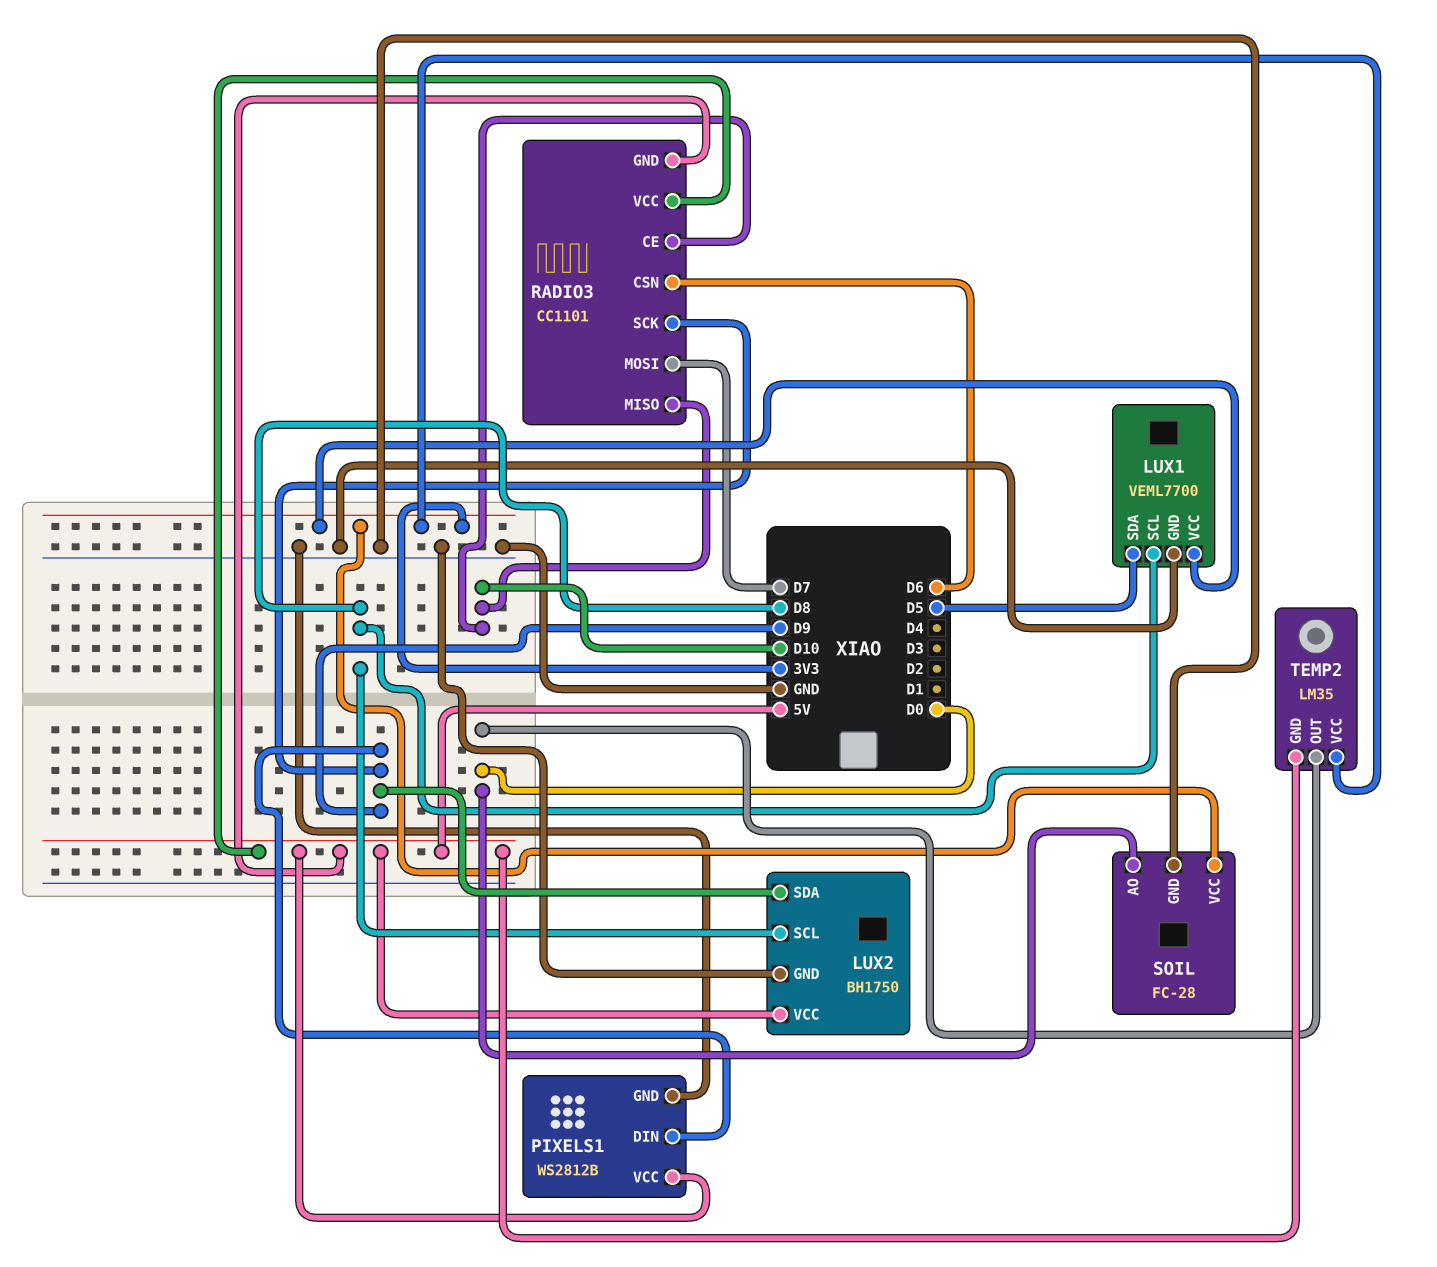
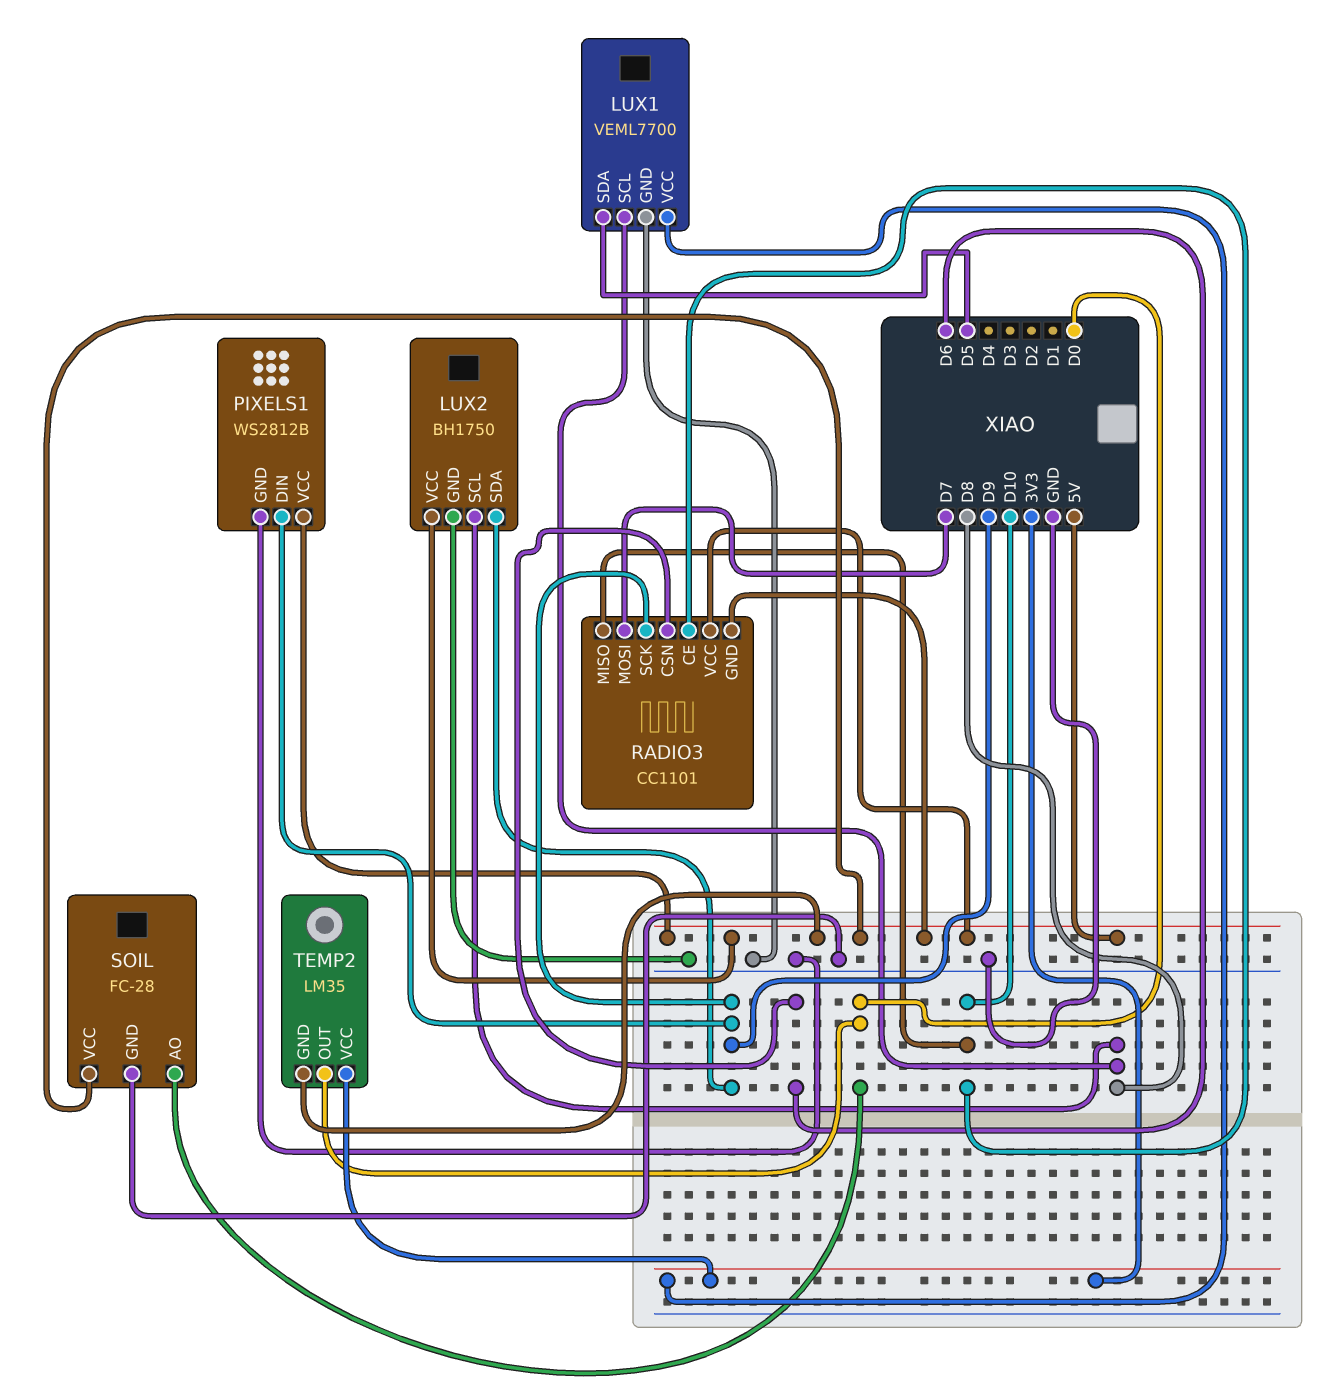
SOIL pin VCC: 3V3 -> 5V

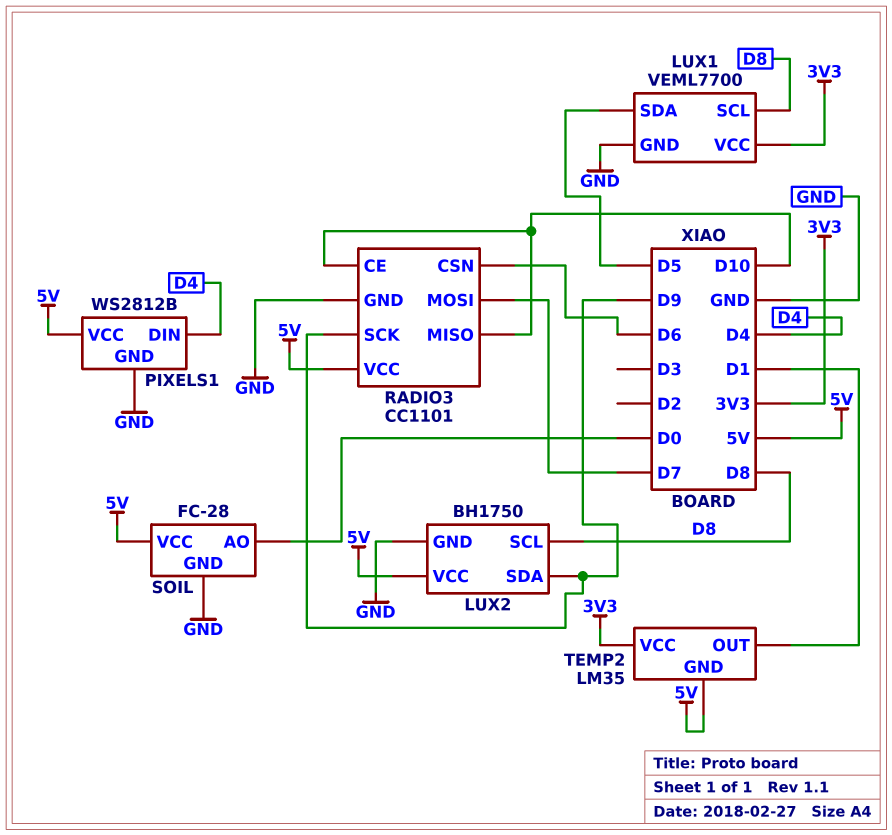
PIXELS1 pin DIN: D9 -> D4
RADIO3 pin GND: 5V -> GND
TEMP2 pin OUT: D0 -> D1

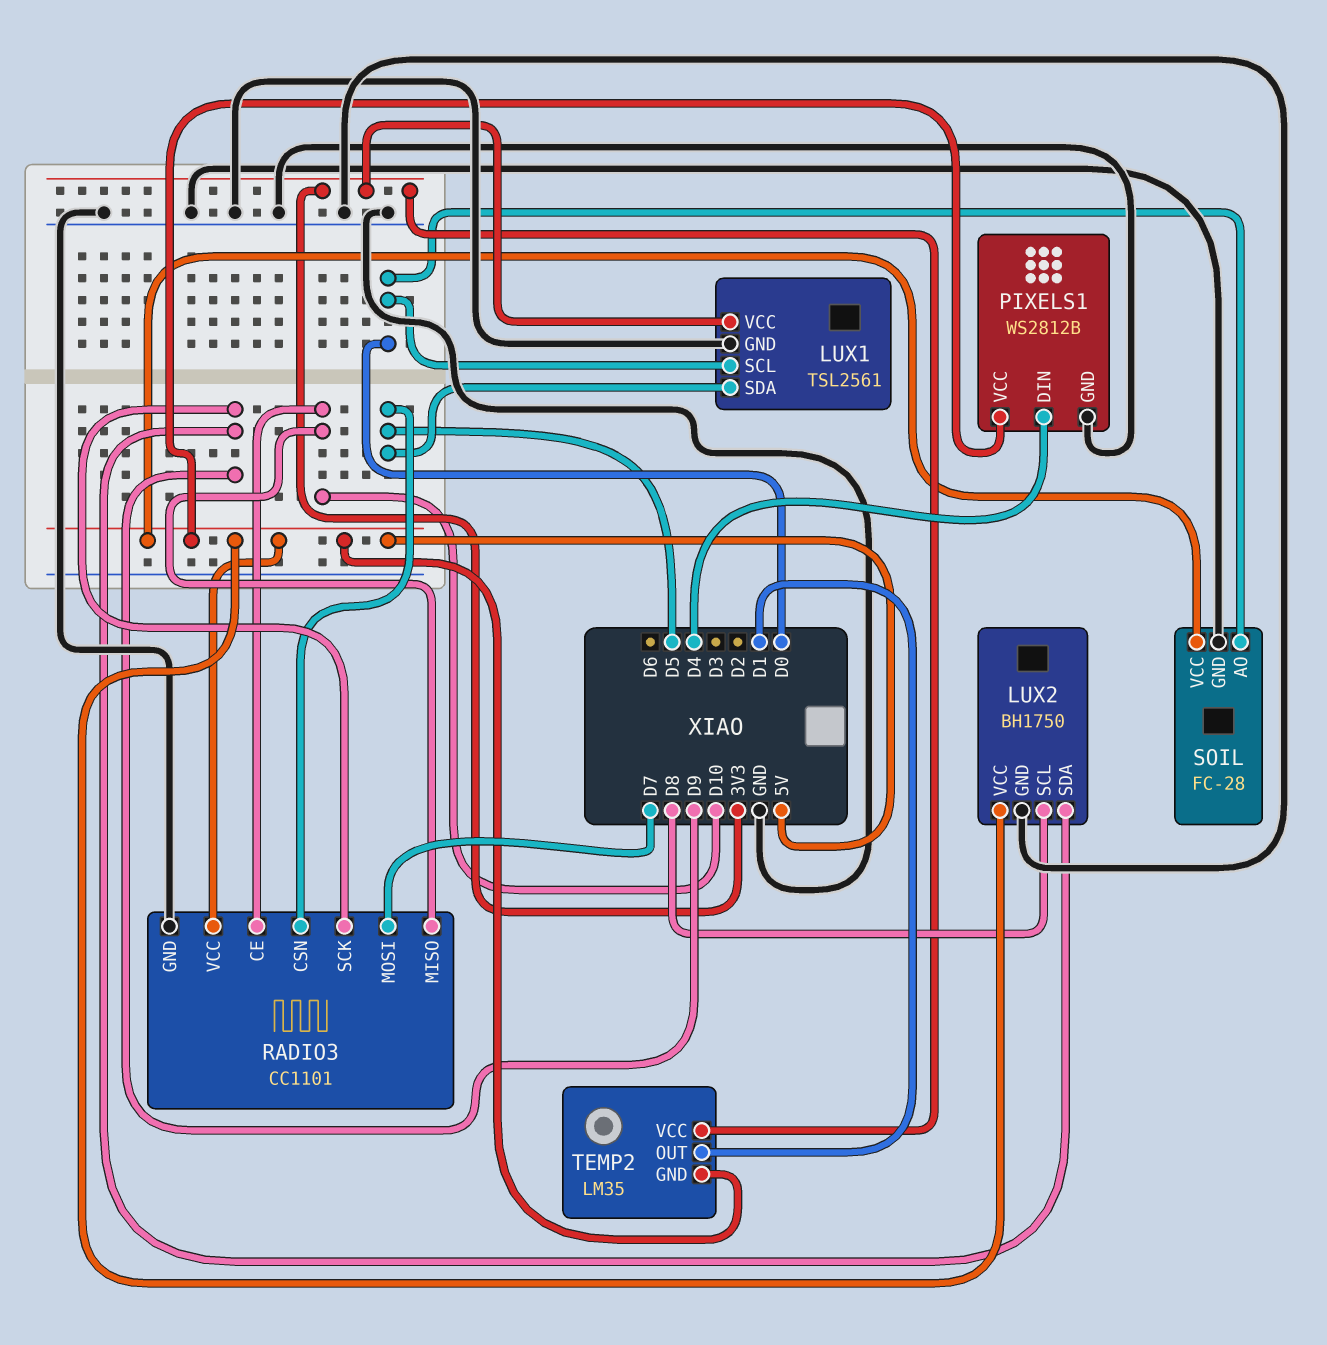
LUX1: VEML7700 -> TSL2561
LUX1 pin SCL: D8 -> D0
RADIO3 pin CSN: D6 -> D5

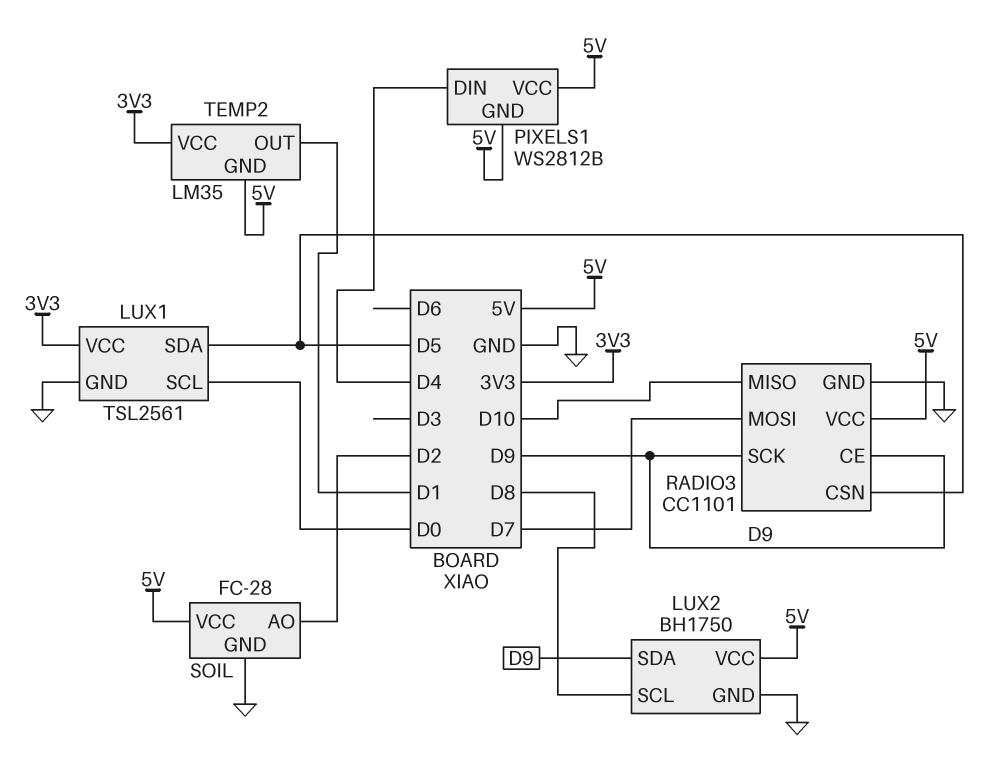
PIXELS1 pin GND: GND -> 5V
RADIO3 pin CE: D10 -> D9
SOIL pin AO: D0 -> D2

